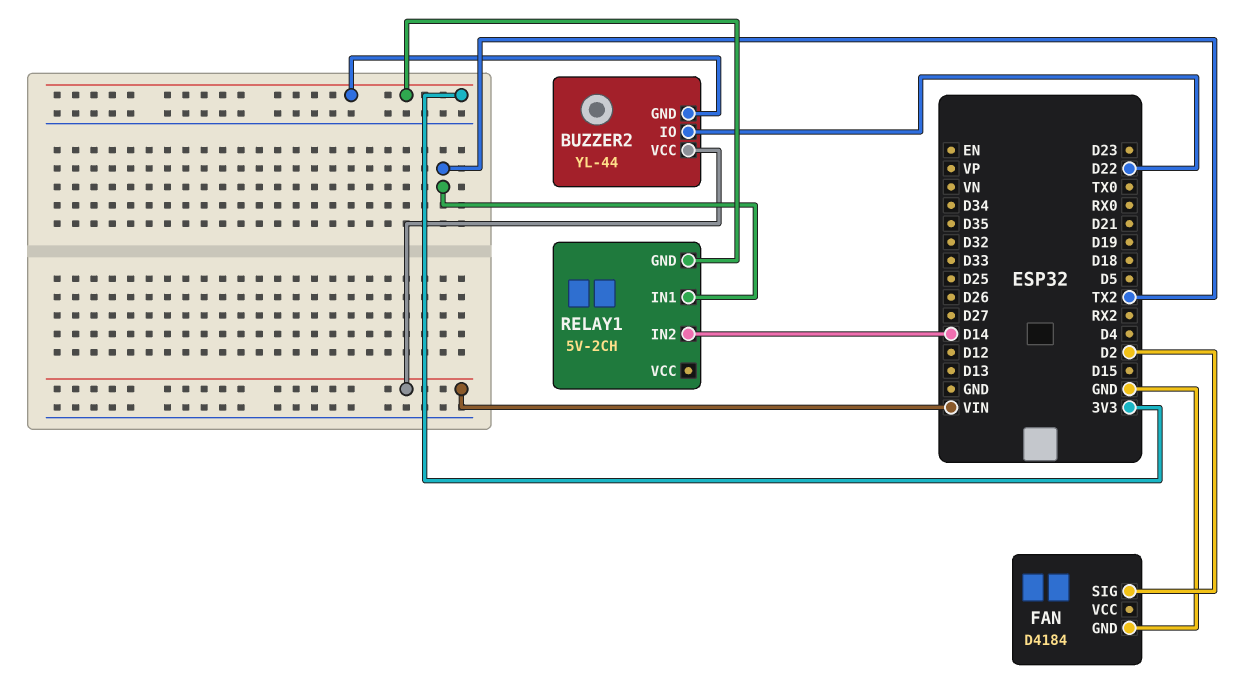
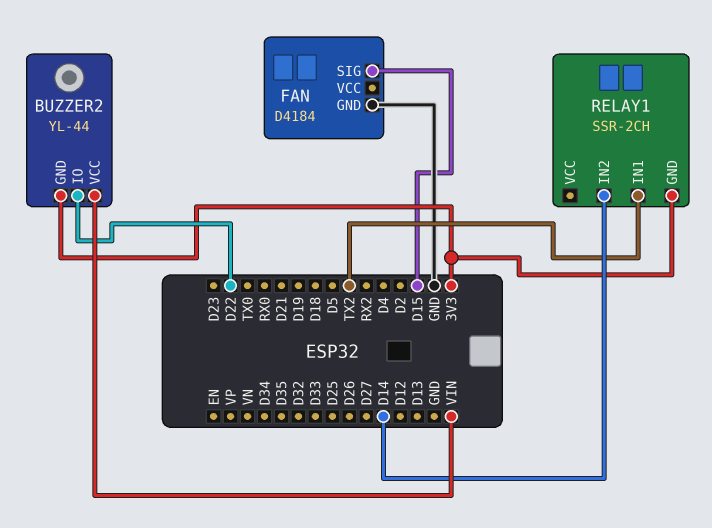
FAN pin SIG: D2 -> D15
RELAY1: 5V-2CH -> SSR-2CH

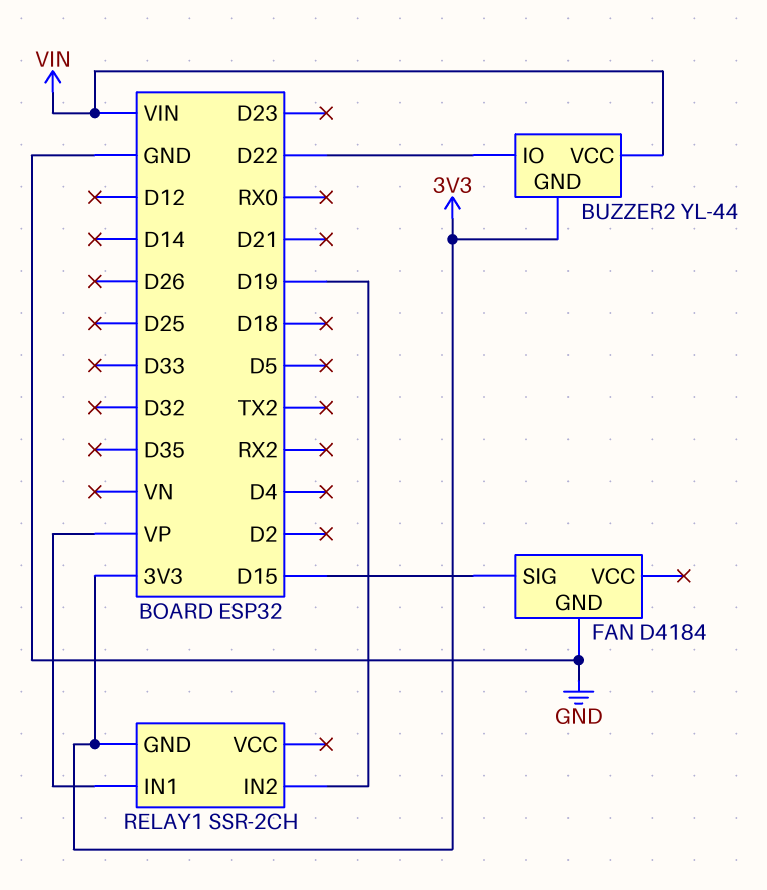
RELAY1 pin IN1: TX2 -> VP
RELAY1 pin IN2: D14 -> D19

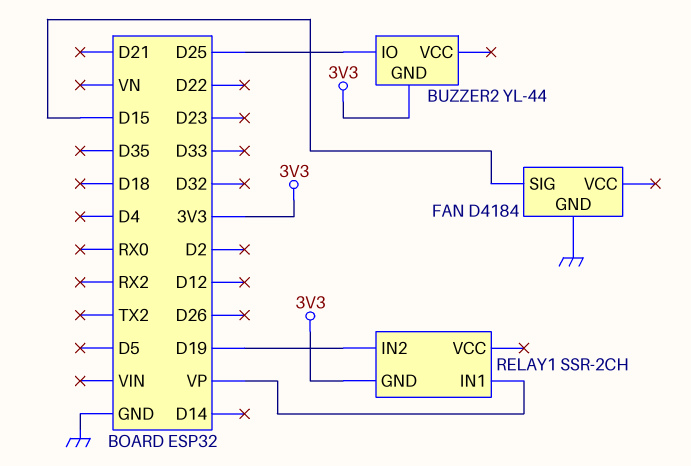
BUZZER2 pin IO: D22 -> D25
BUZZER2 pin VCC: VIN -> none

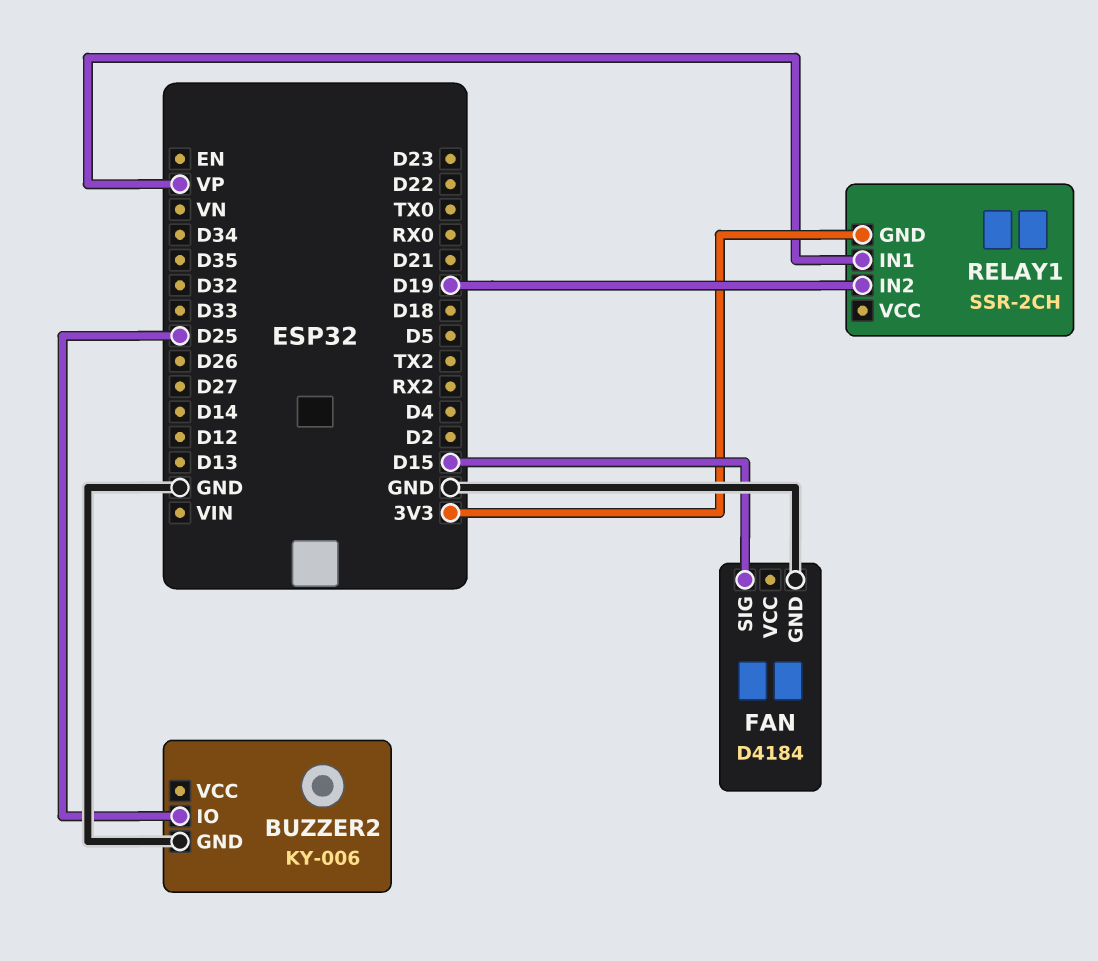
BUZZER2: YL-44 -> KY-006
BUZZER2 pin GND: 3V3 -> GND

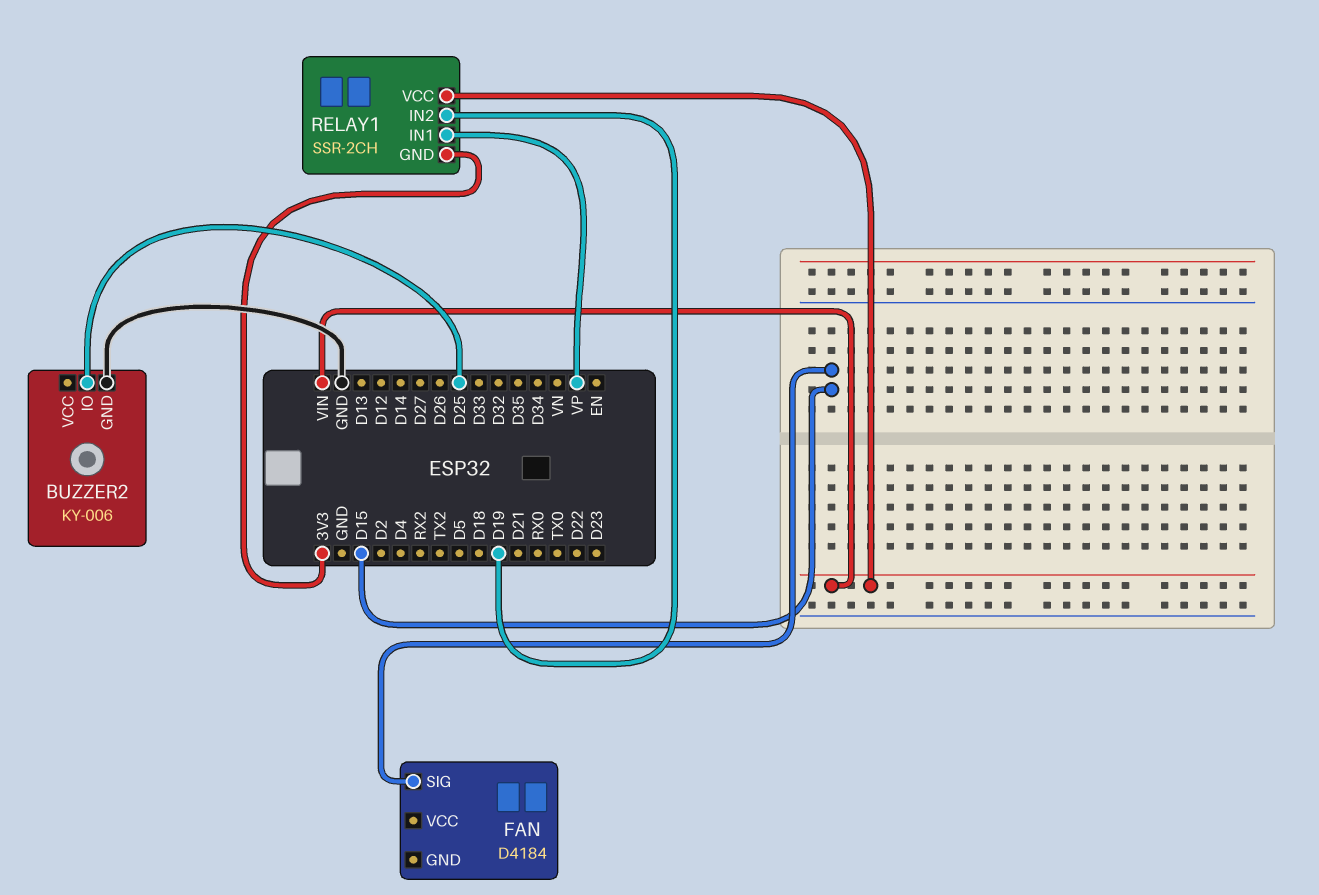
FAN pin GND: GND -> none
RELAY1 pin VCC: none -> VIN

